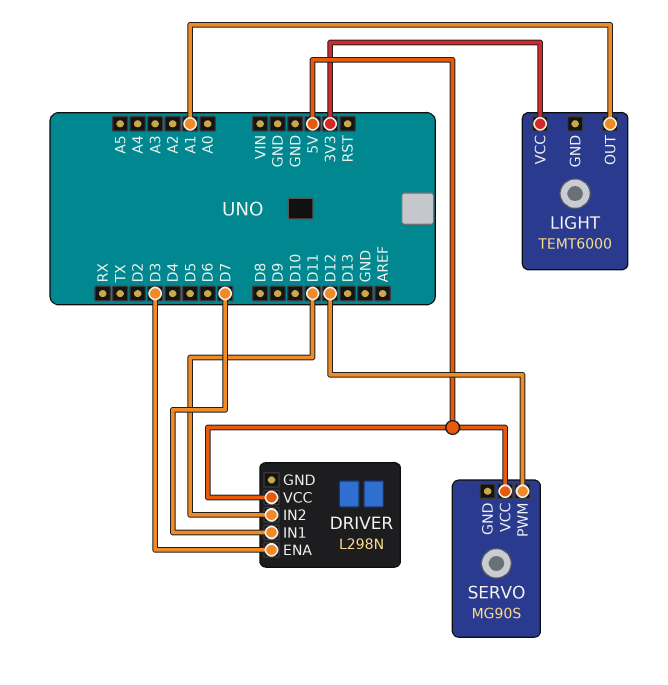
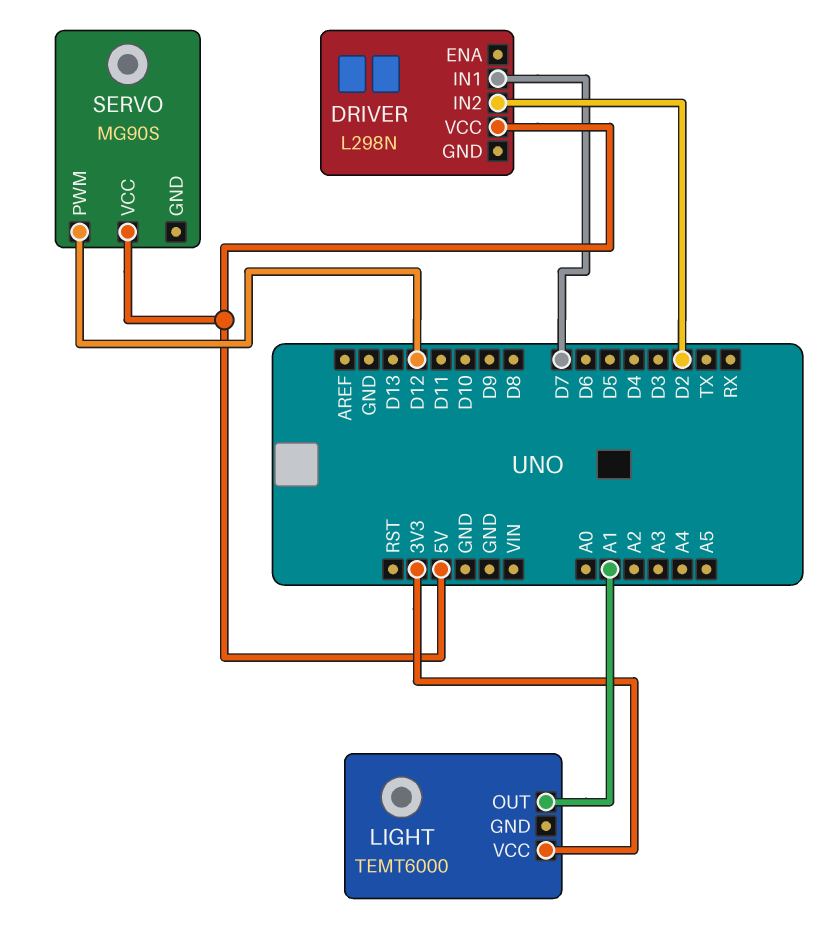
DRIVER pin ENA: D3 -> none
DRIVER pin IN2: D11 -> D2

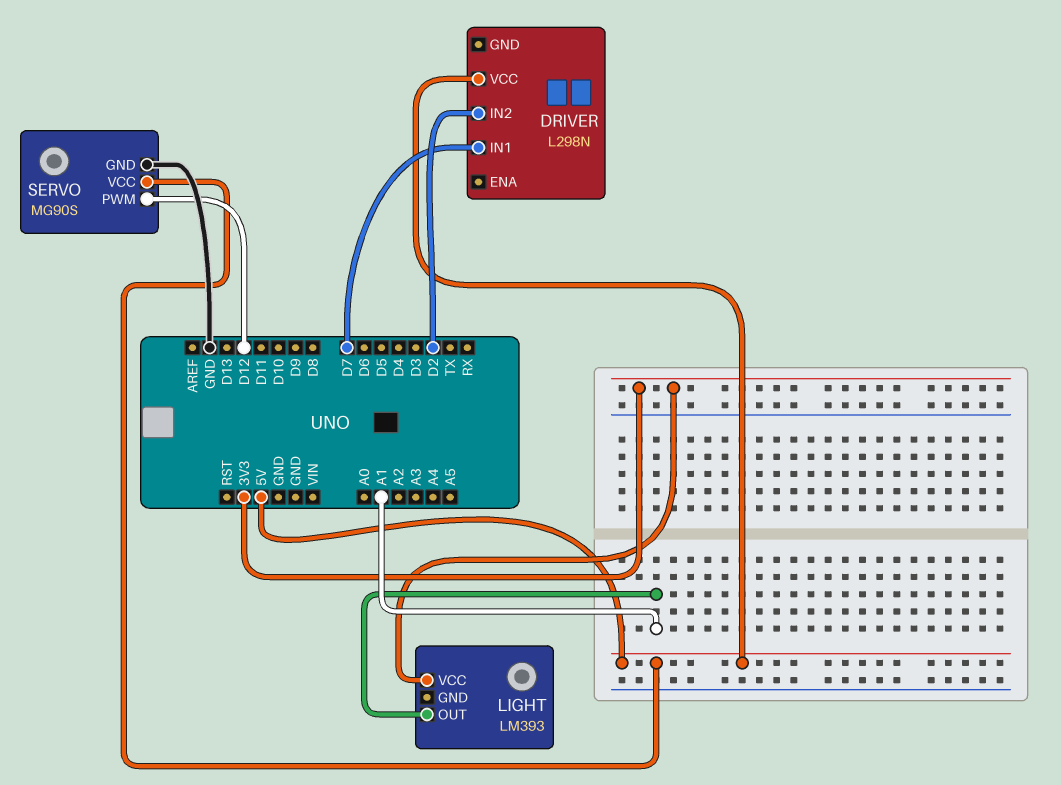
LIGHT: TEMT6000 -> LM393
SERVO pin GND: none -> GND

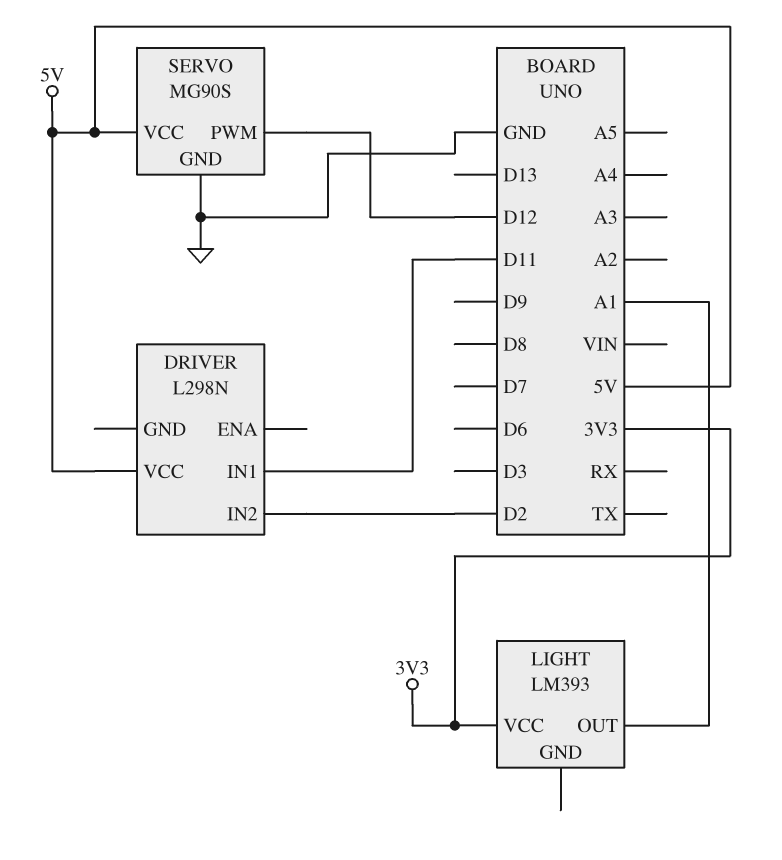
DRIVER pin IN1: D7 -> D11

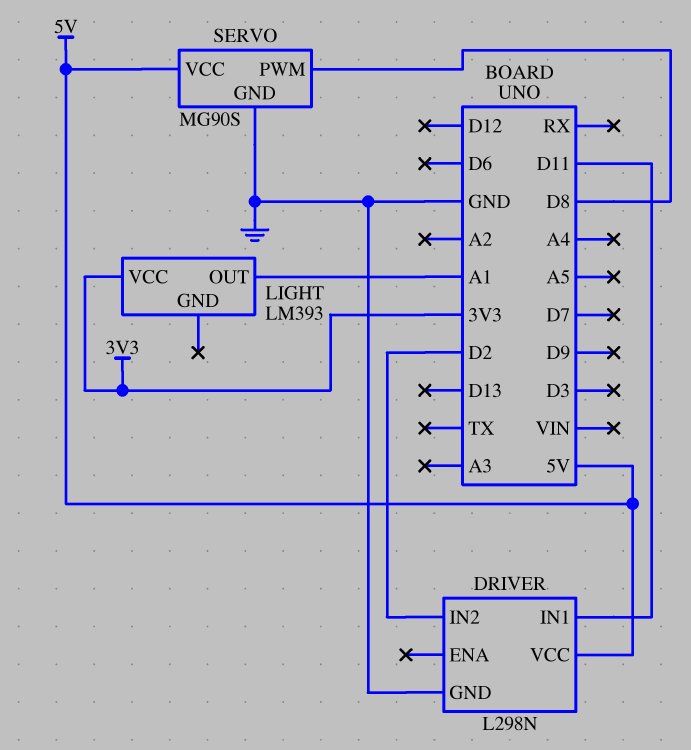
DRIVER pin GND: none -> GND
SERVO pin PWM: D12 -> D8

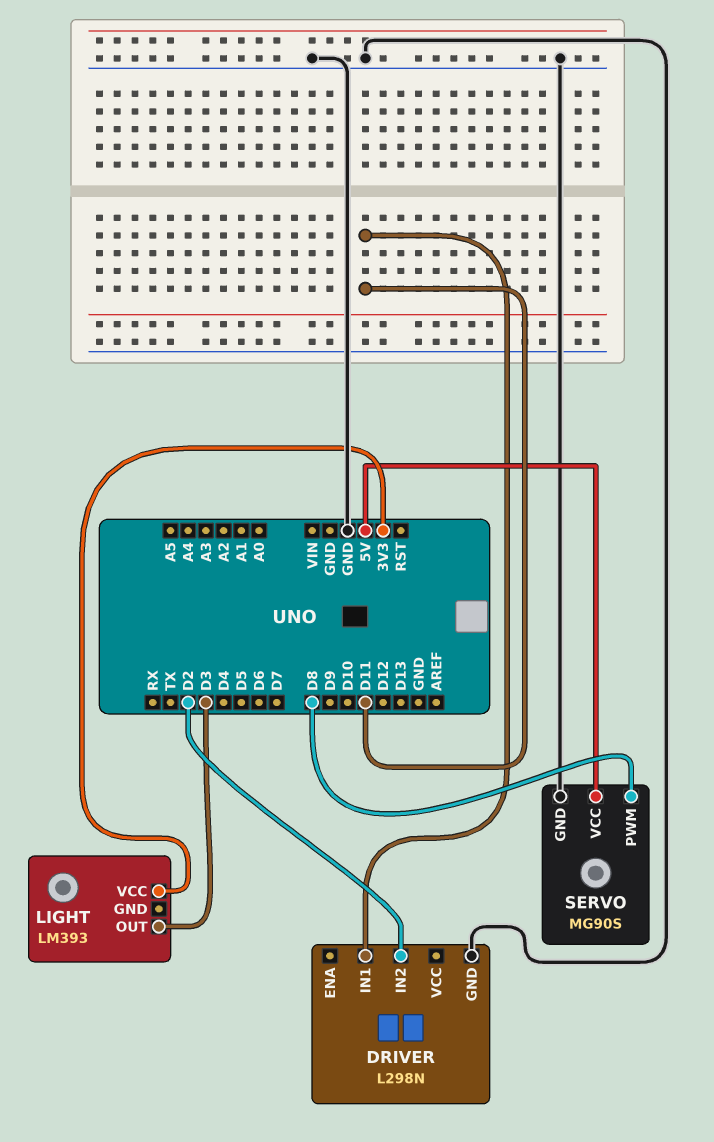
DRIVER pin VCC: 5V -> none
LIGHT pin OUT: A1 -> D3

